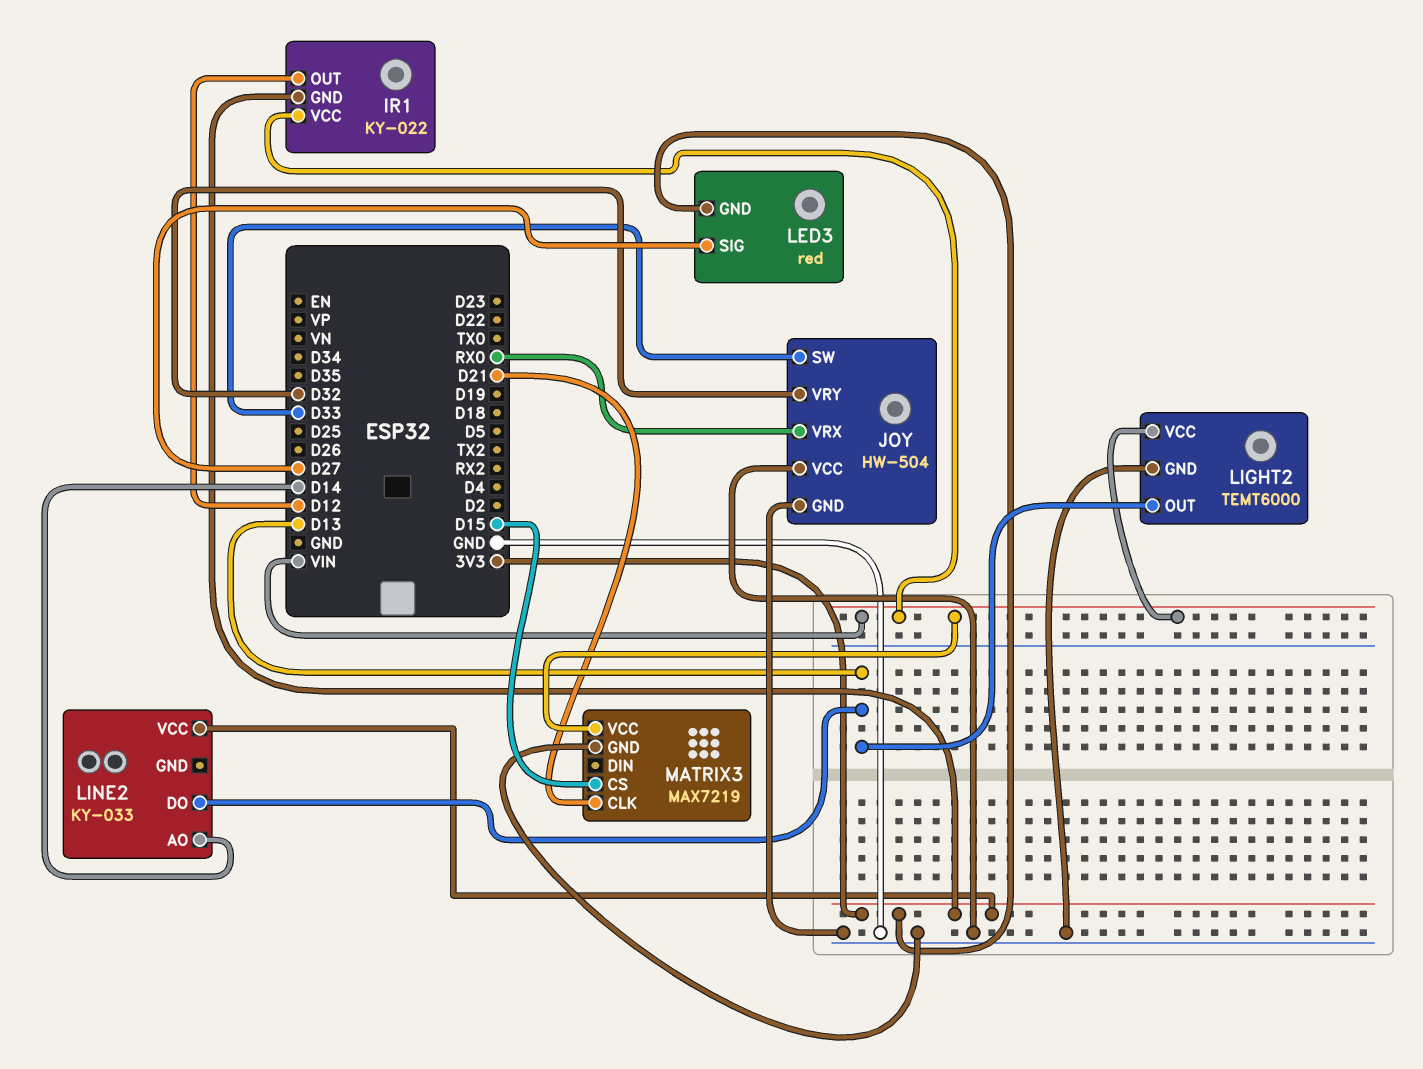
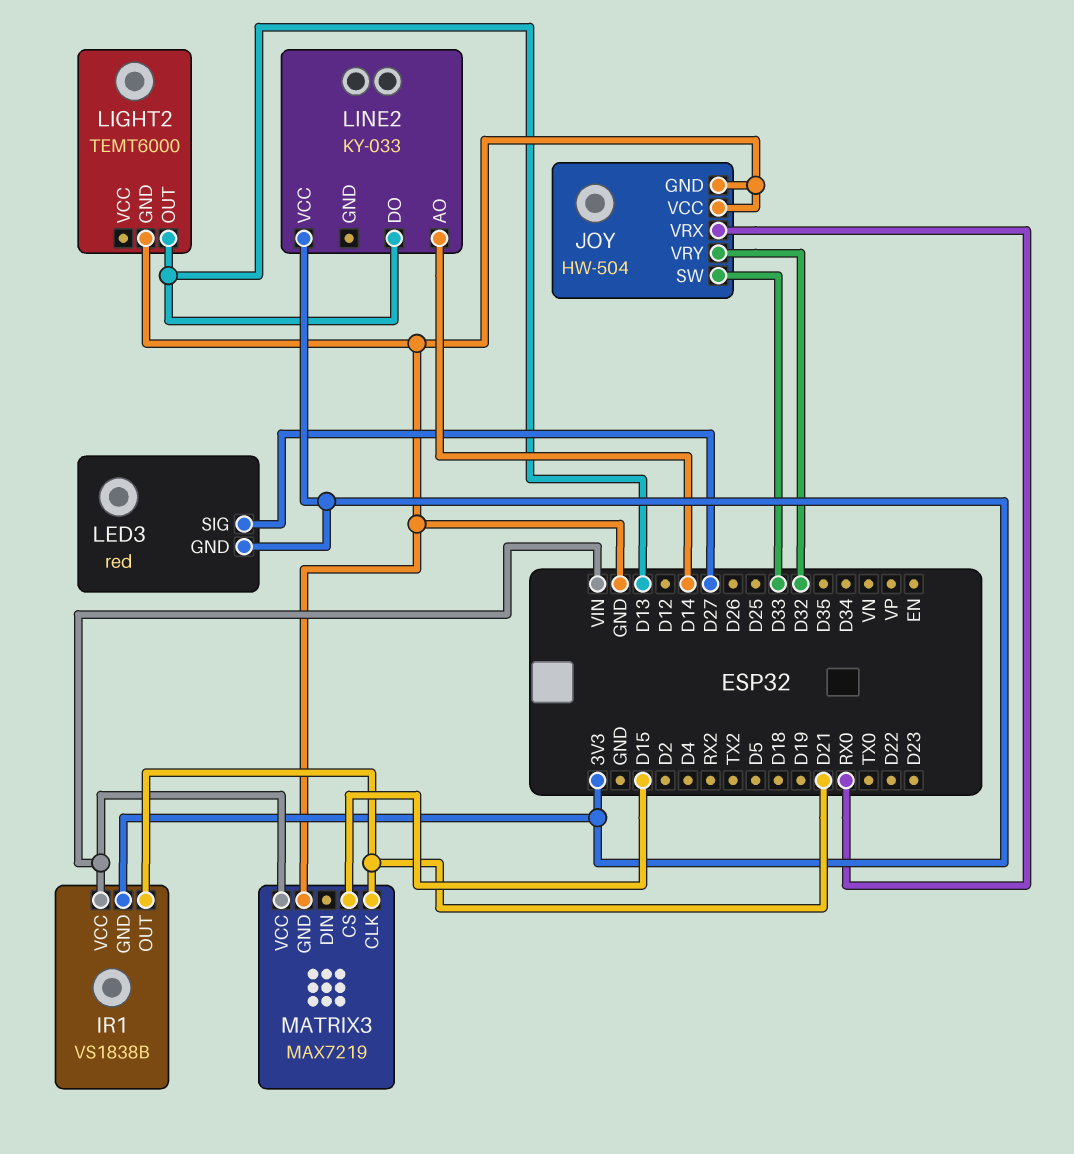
IR1: KY-022 -> VS1838B
IR1 pin OUT: D12 -> D21
LIGHT2 pin VCC: VIN -> none

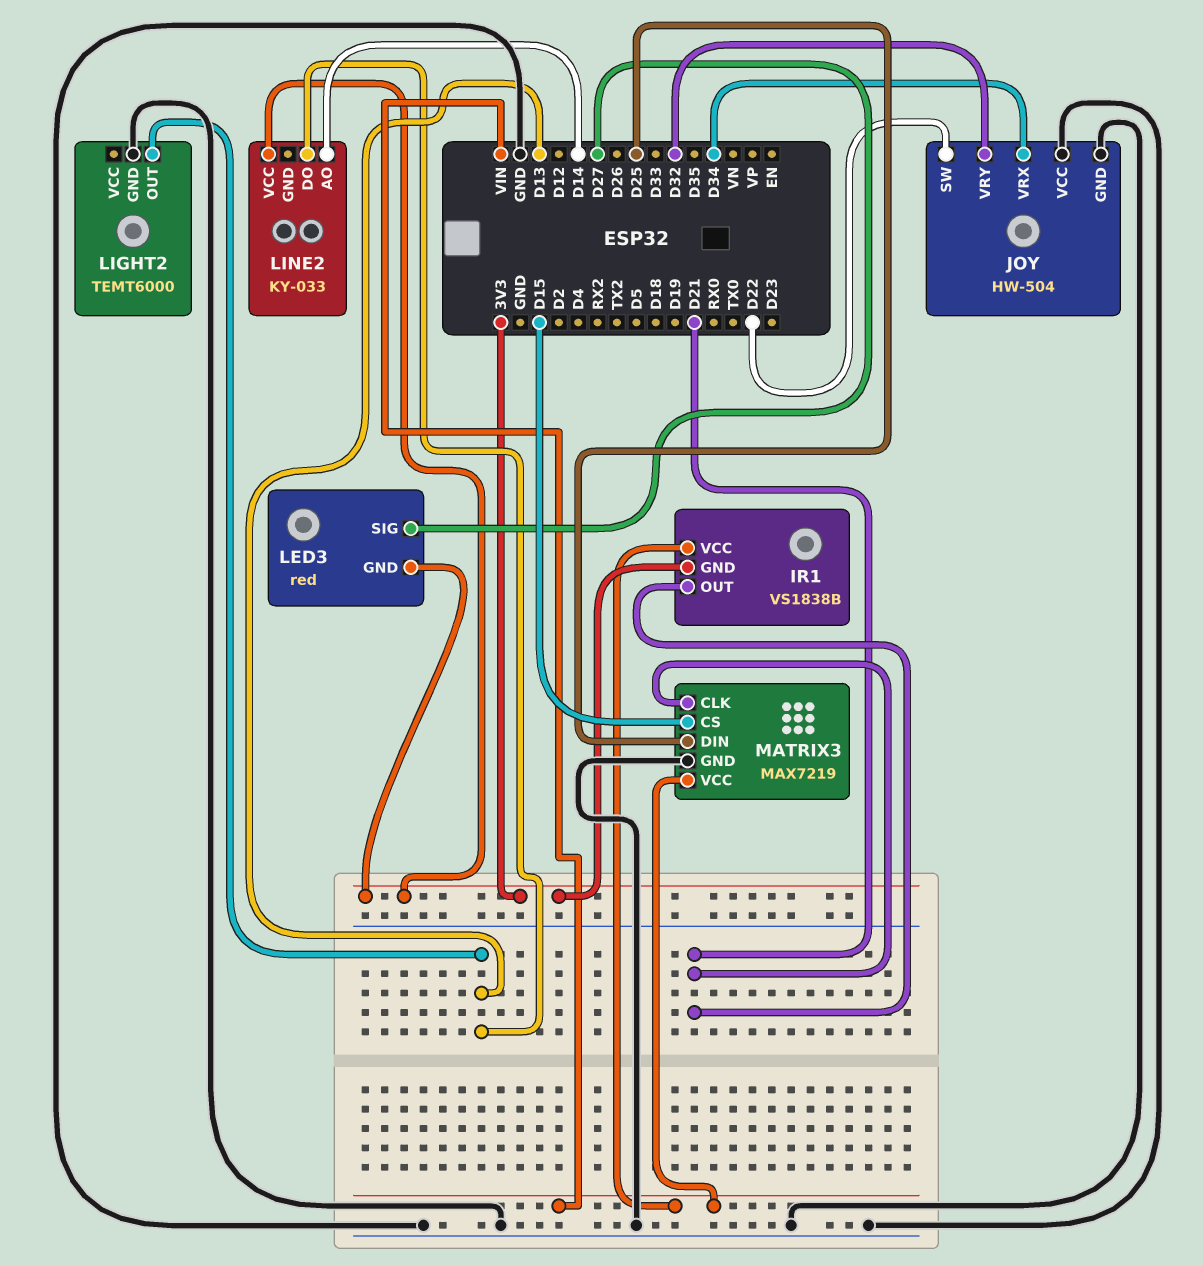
JOY pin SW: D33 -> D22
JOY pin VRX: RX0 -> D34
MATRIX3 pin DIN: none -> D25

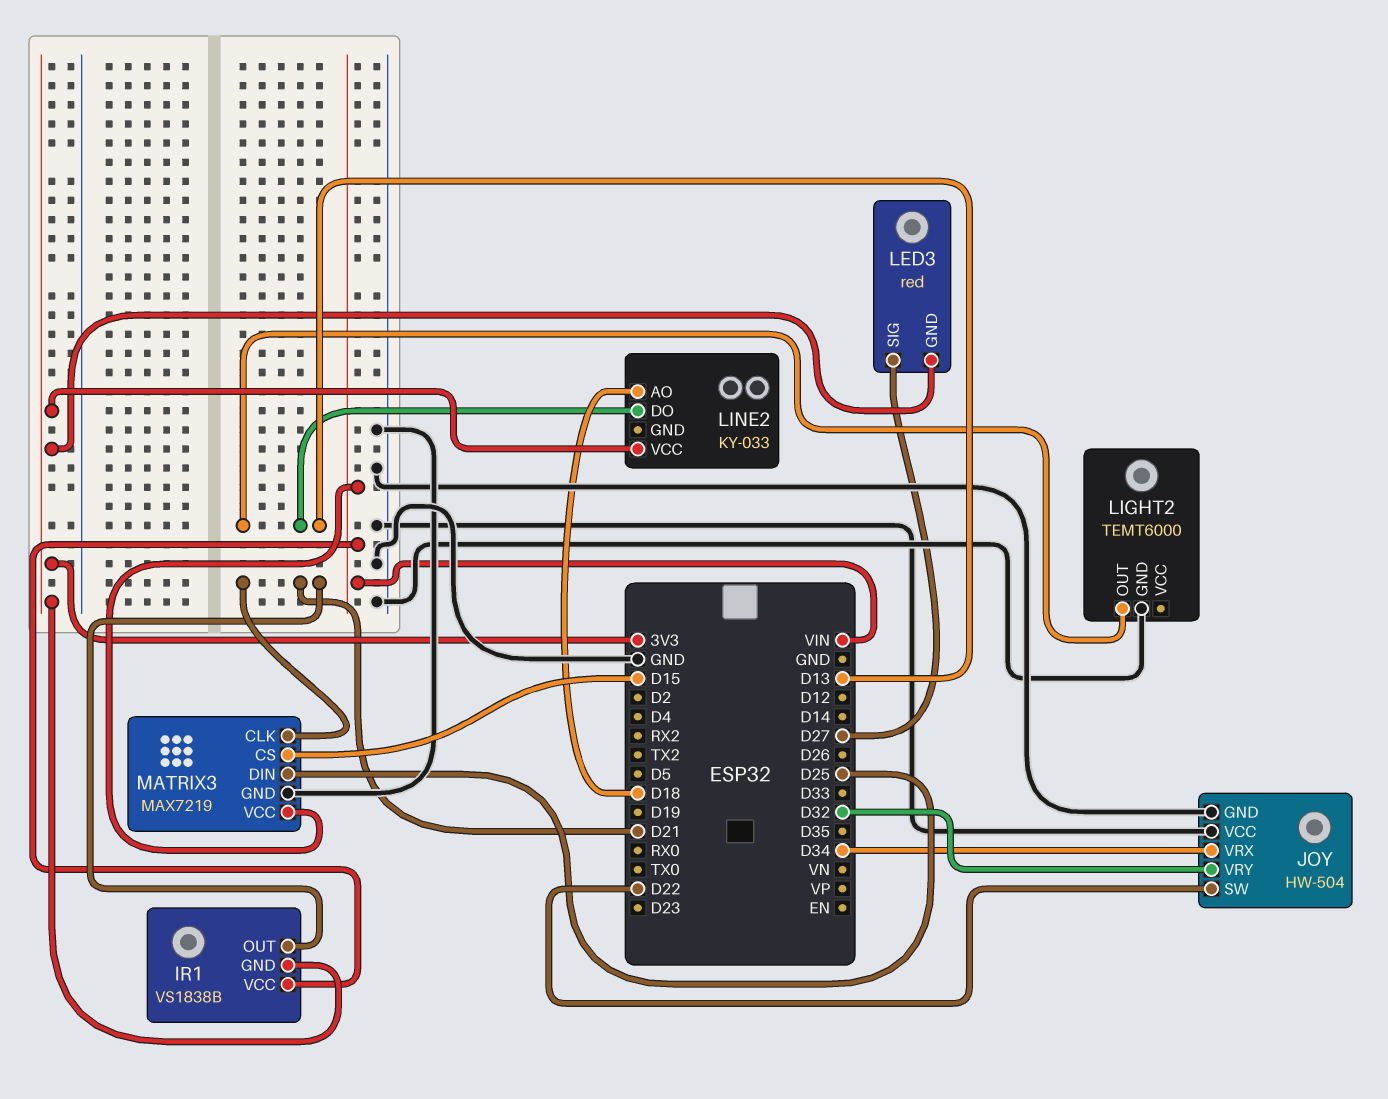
LINE2 pin AO: D14 -> D18

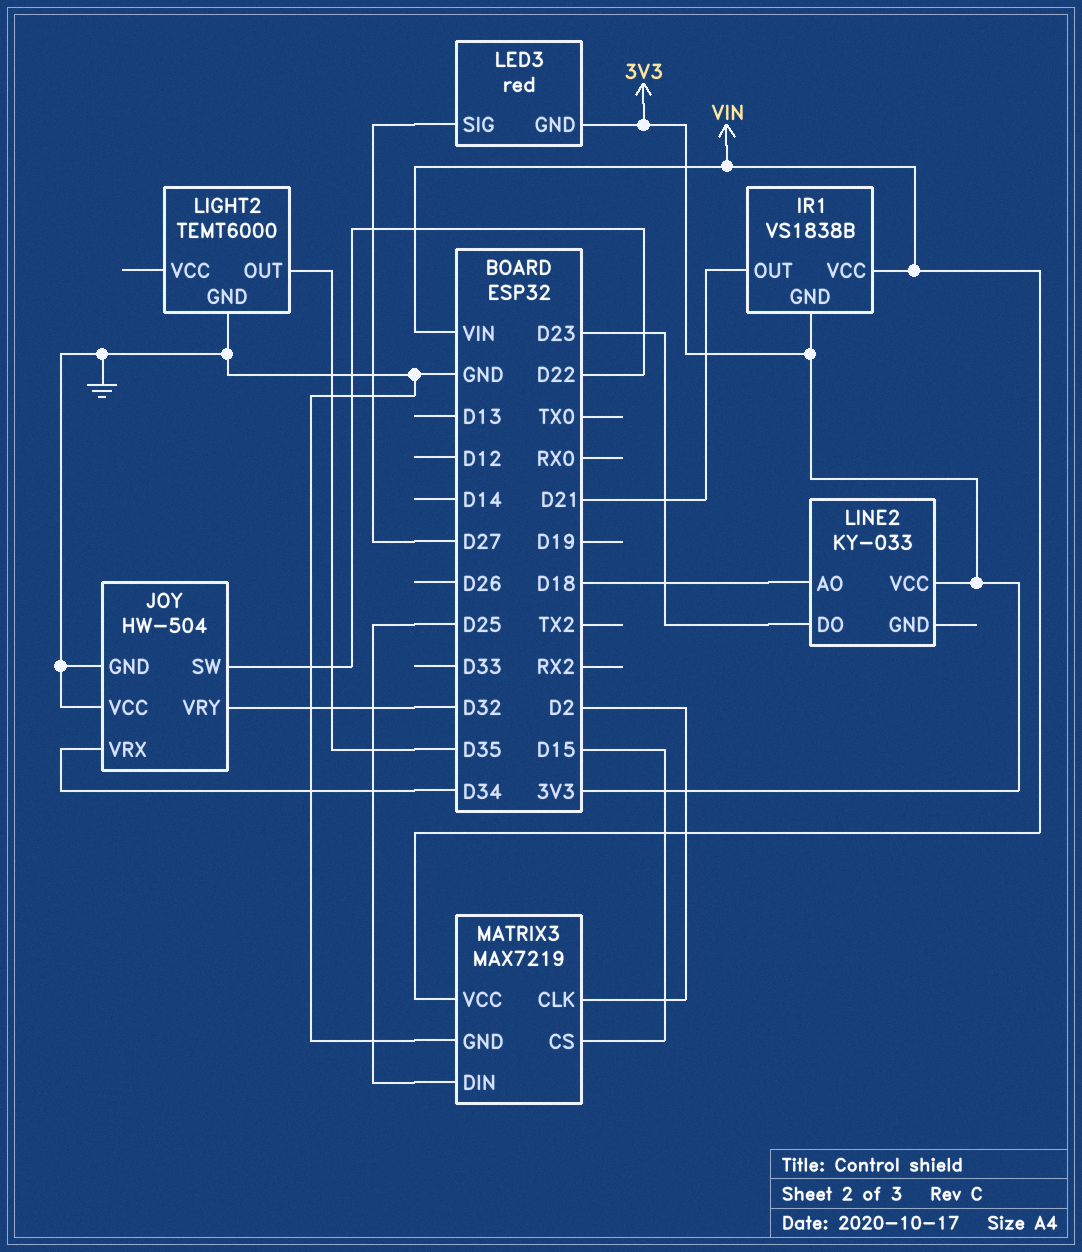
LIGHT2 pin OUT: D13 -> D35
LINE2 pin DO: D13 -> D23
MATRIX3 pin CLK: D21 -> D2

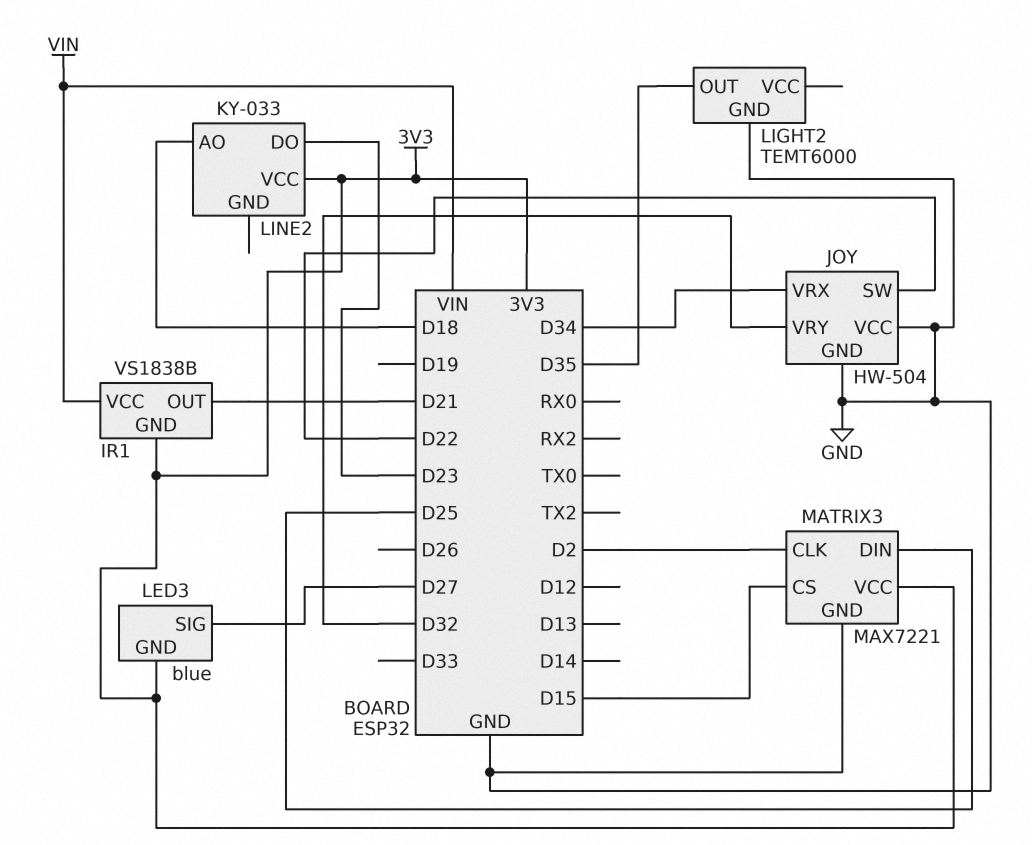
LED3: red -> blue
MATRIX3: MAX7219 -> MAX7221
MATRIX3 pin VCC: VIN -> 3V3

